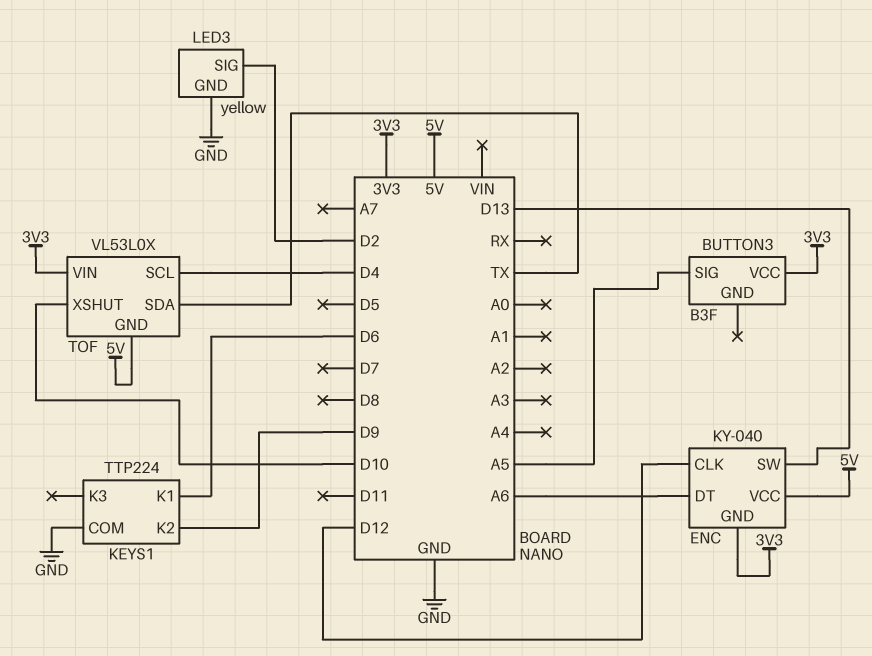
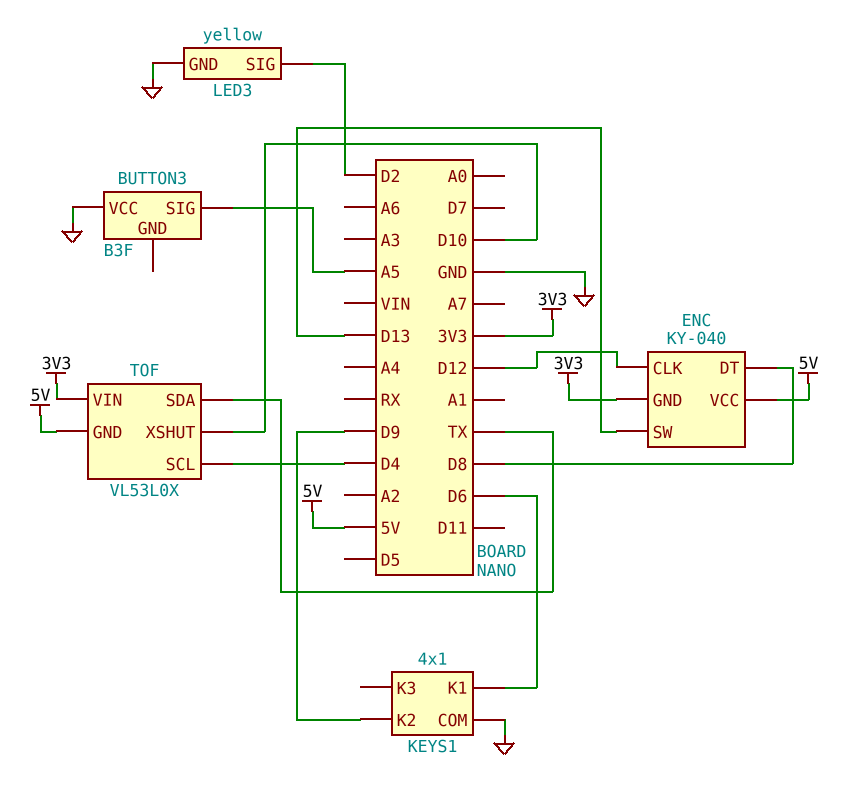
BUTTON3 pin VCC: 3V3 -> GND
ENC pin DT: A6 -> D8
KEYS1: TTP224 -> 4x1

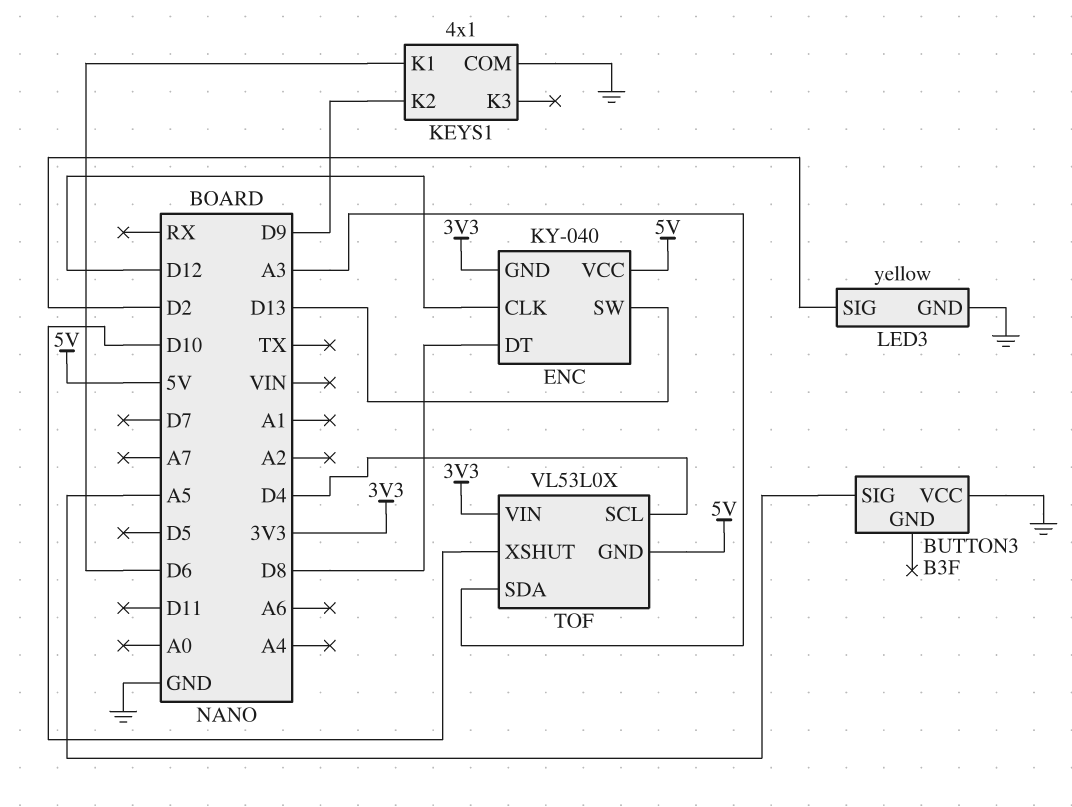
TOF pin SDA: TX -> A3

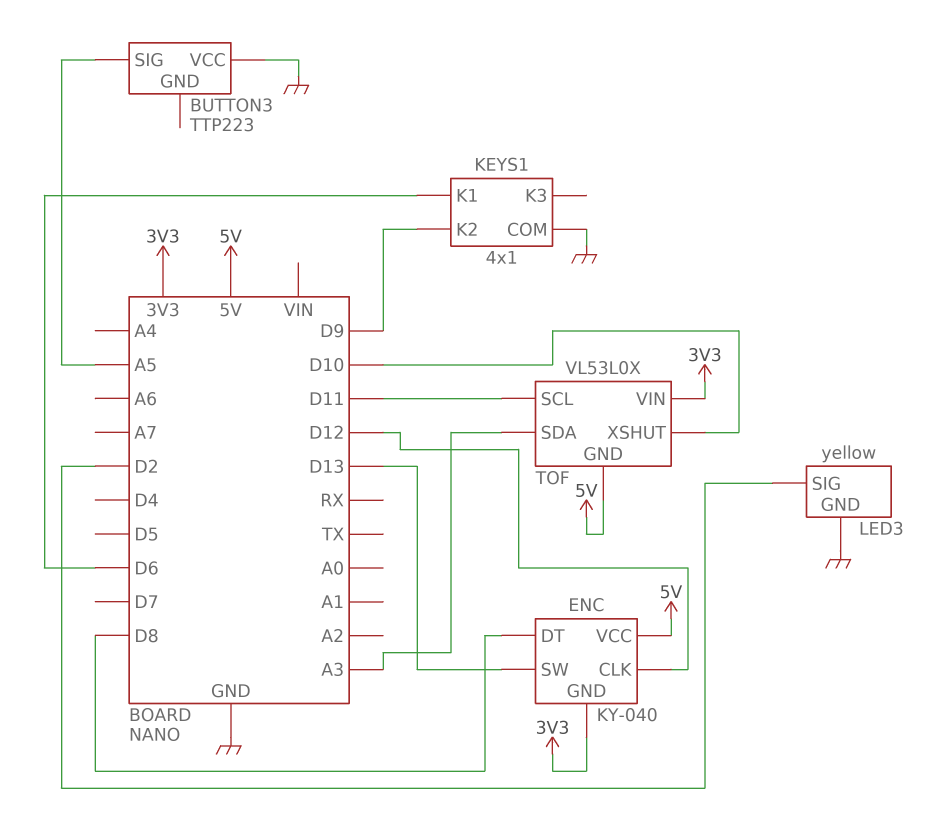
BUTTON3: B3F -> TTP223
TOF pin SCL: D4 -> D11

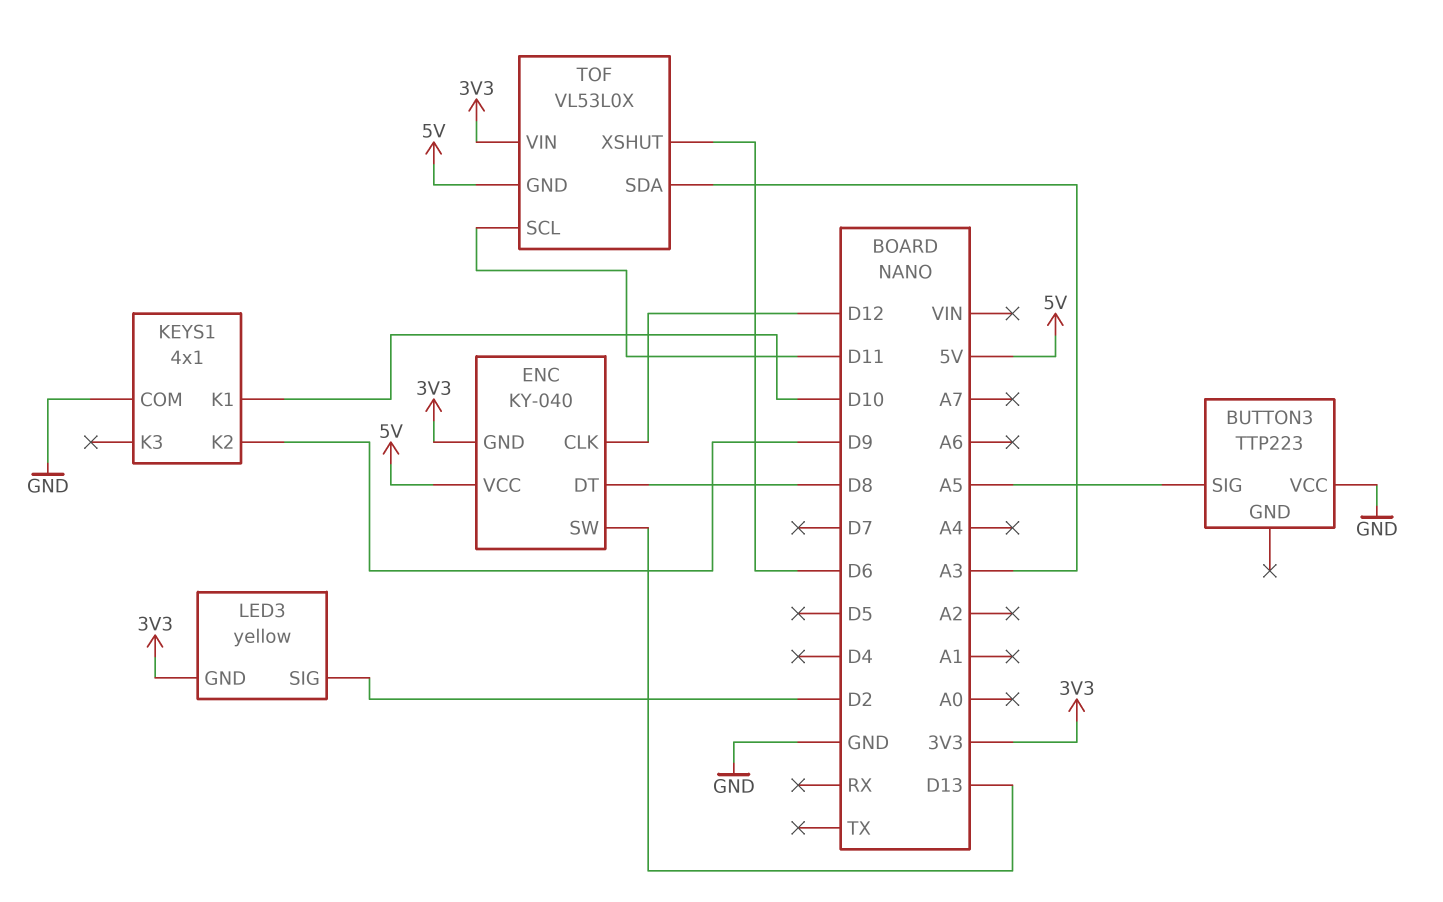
KEYS1 pin K1: D6 -> D10
LED3 pin GND: GND -> 3V3
TOF pin XSHUT: D10 -> D6

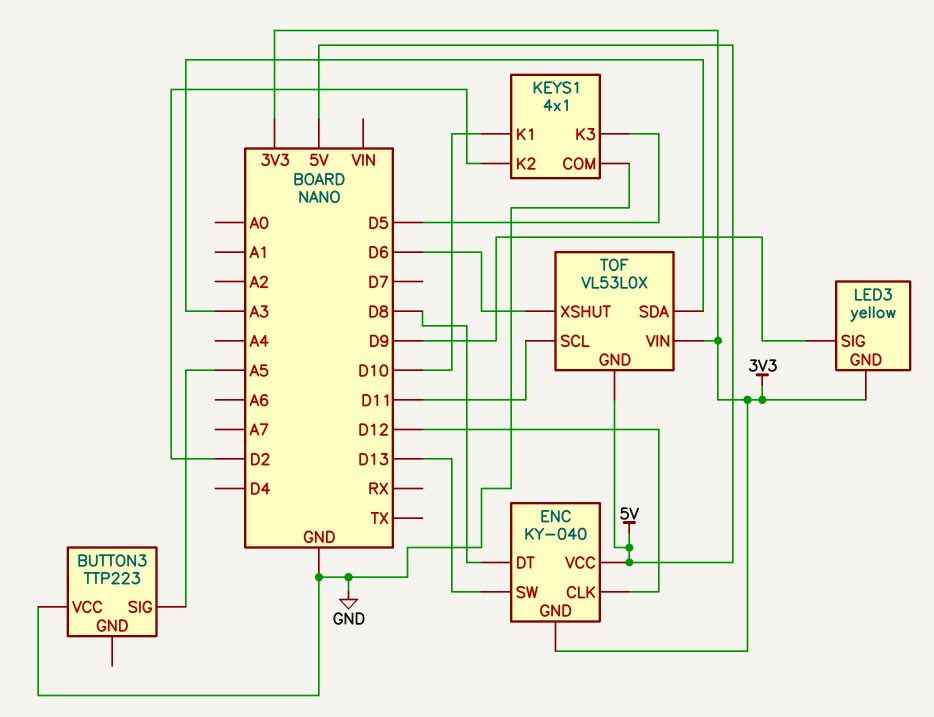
KEYS1 pin K2: D9 -> D2
KEYS1 pin K3: none -> D5
LED3 pin SIG: D2 -> D9

